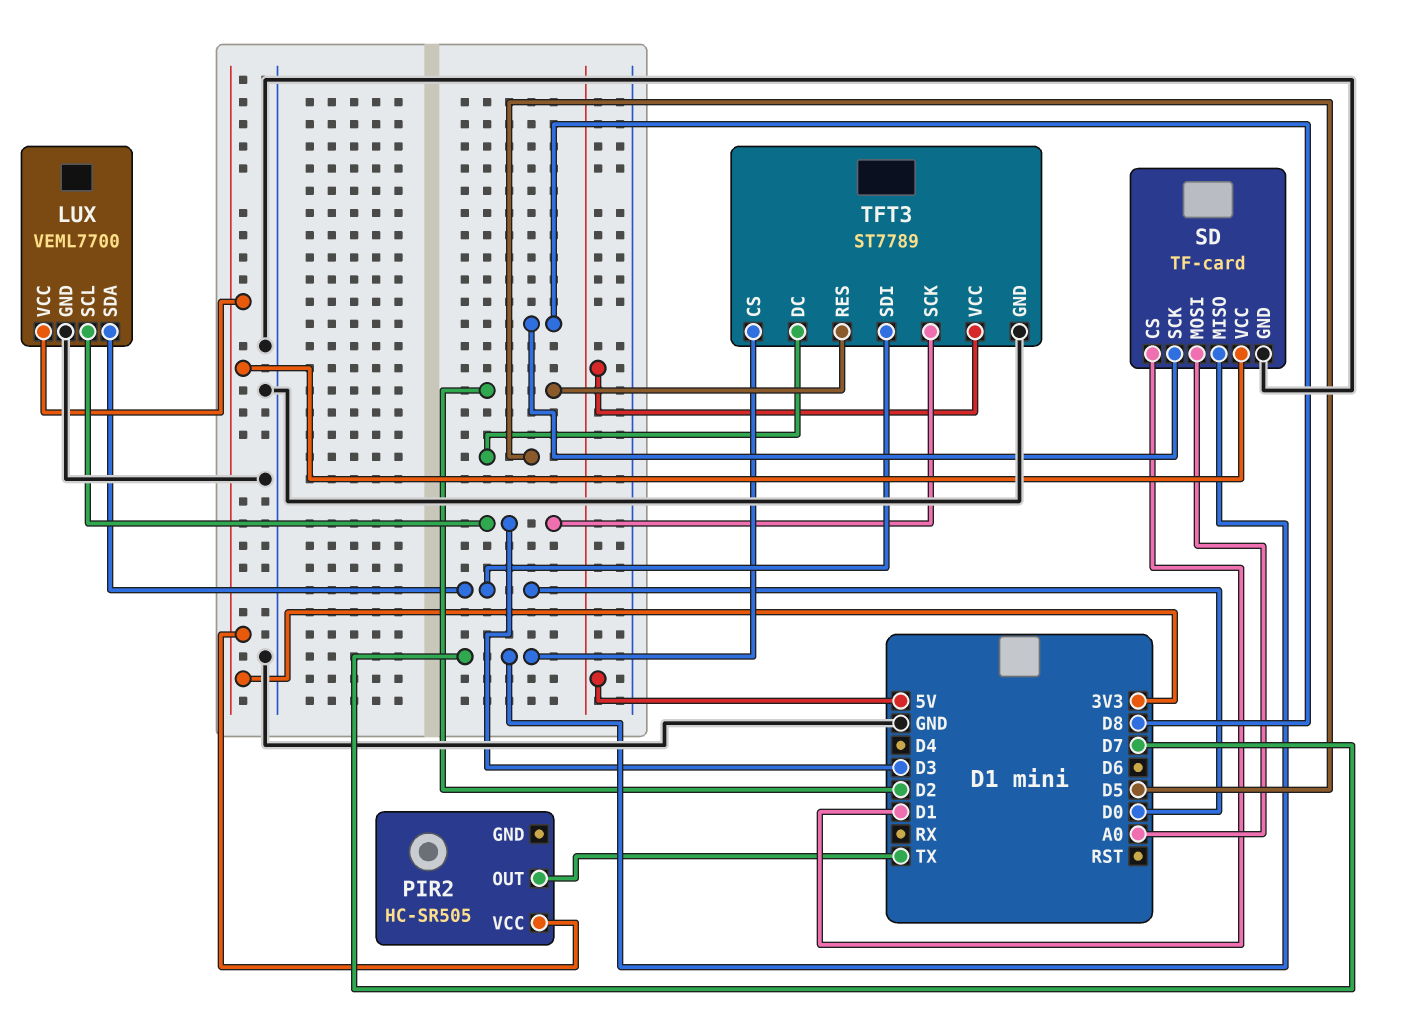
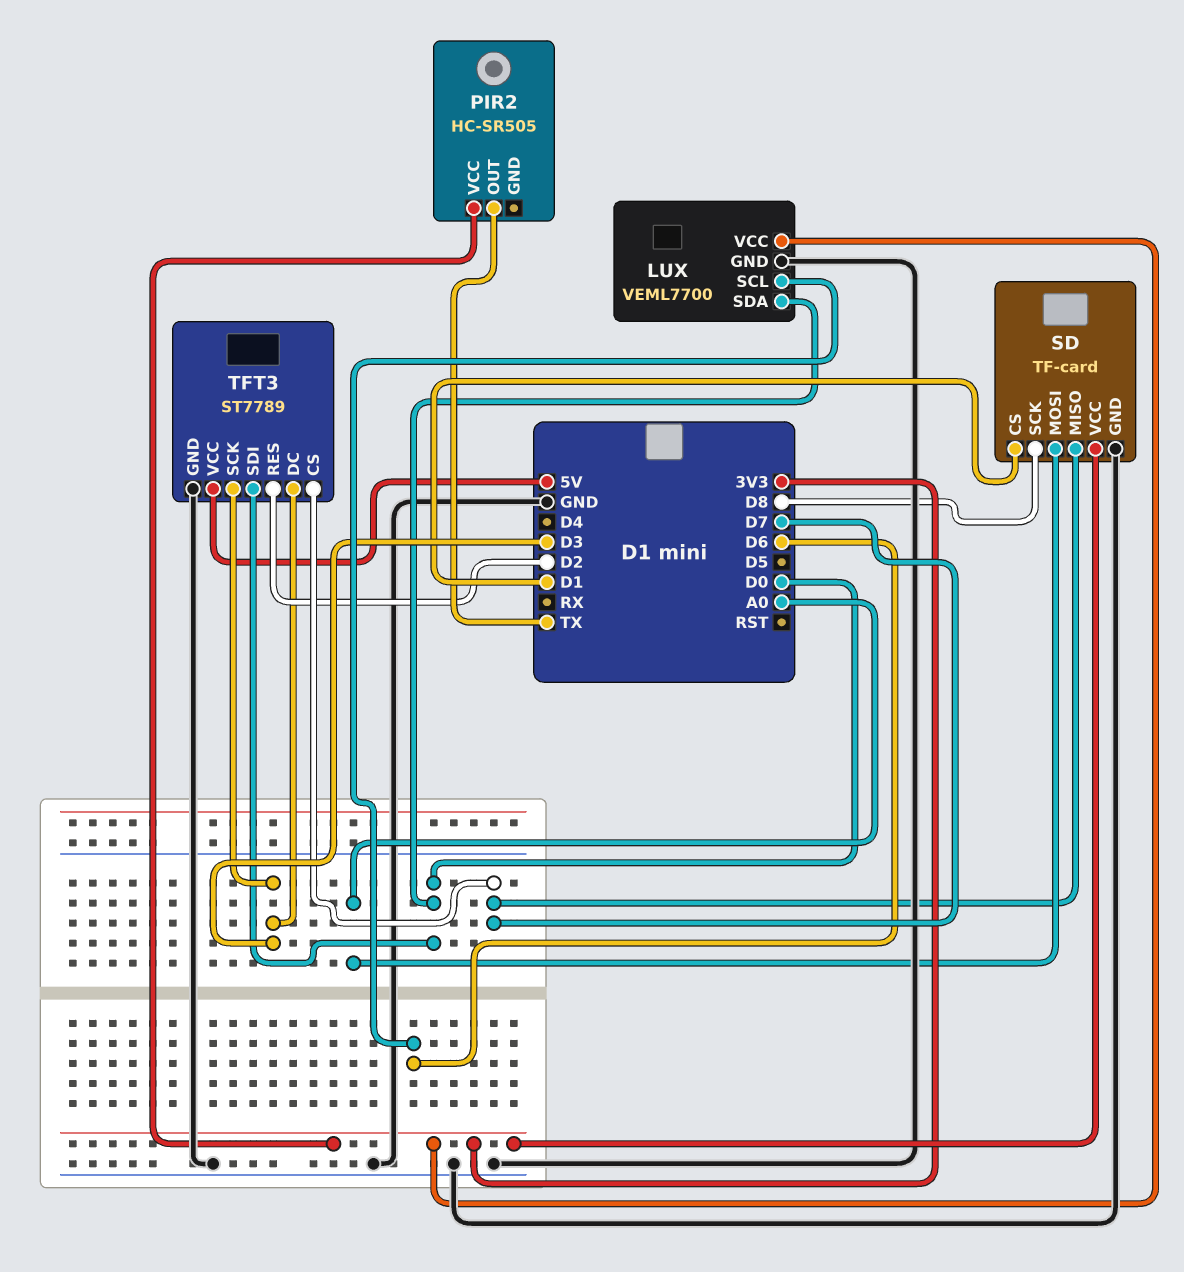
LUX pin SCL: D3 -> D6
TFT3 pin DC: D5 -> D3

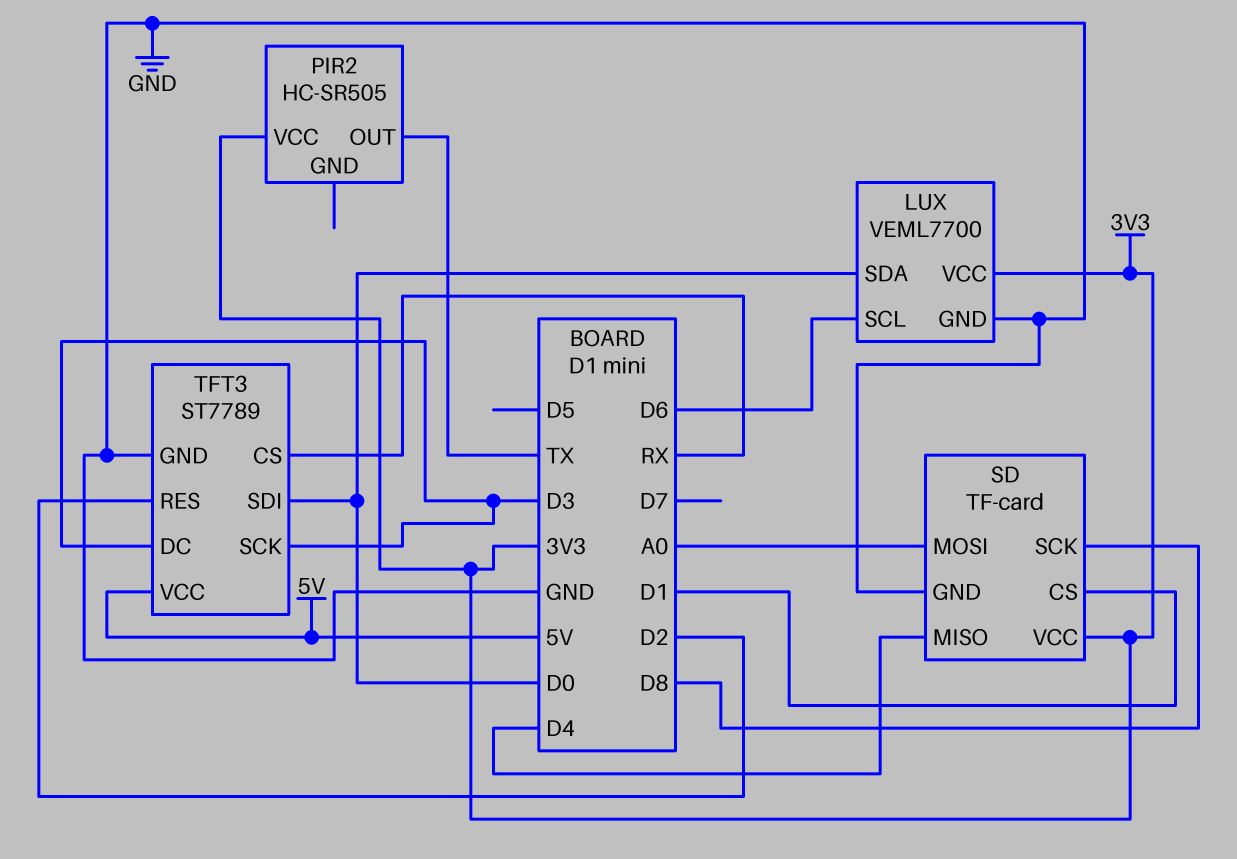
SD pin MISO: D7 -> D4
TFT3 pin CS: D7 -> RX

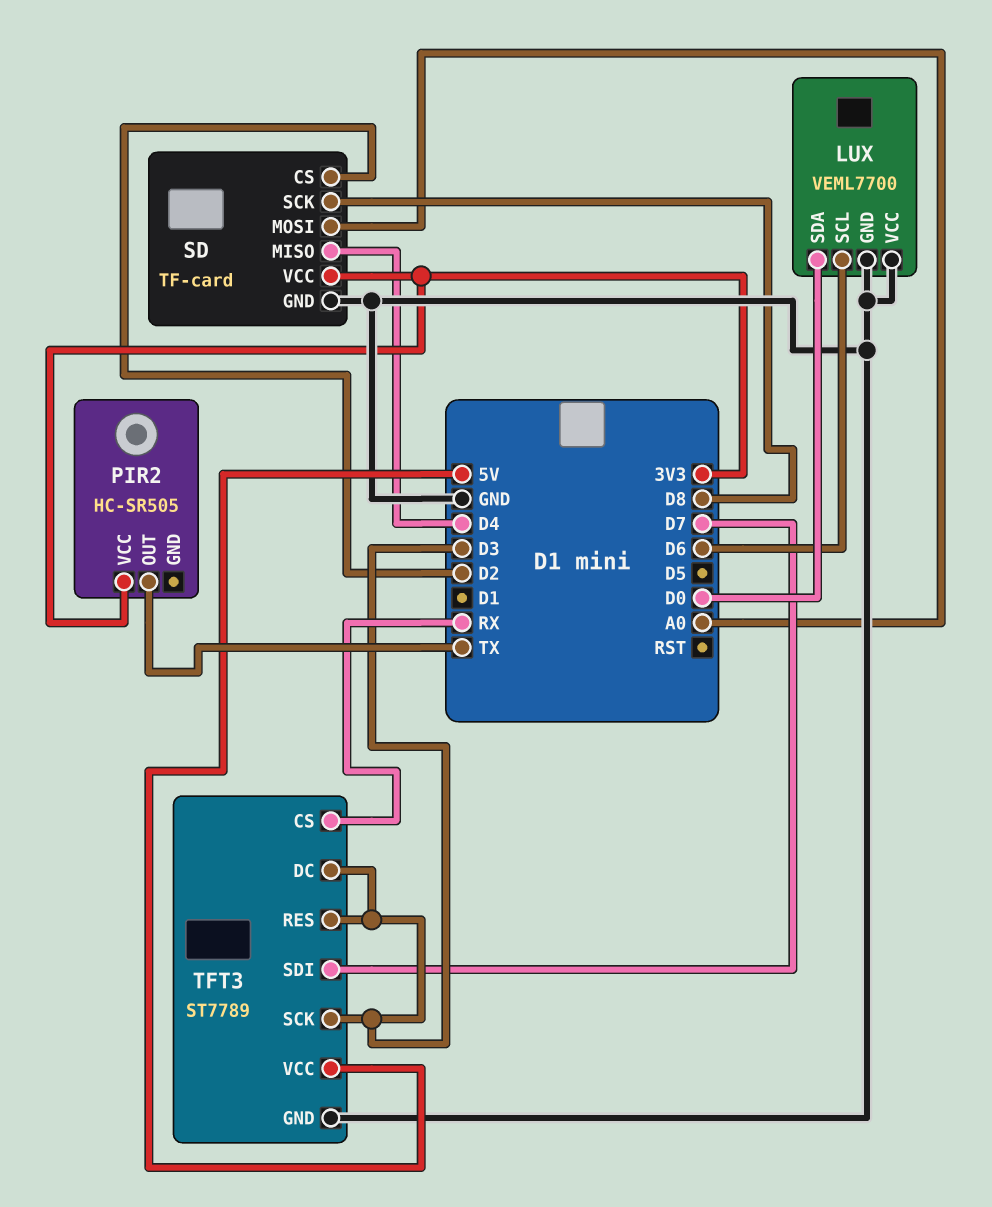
LUX pin VCC: 3V3 -> GND
SD pin CS: D1 -> D2
TFT3 pin RES: D2 -> D3
TFT3 pin SDI: D0 -> D7

